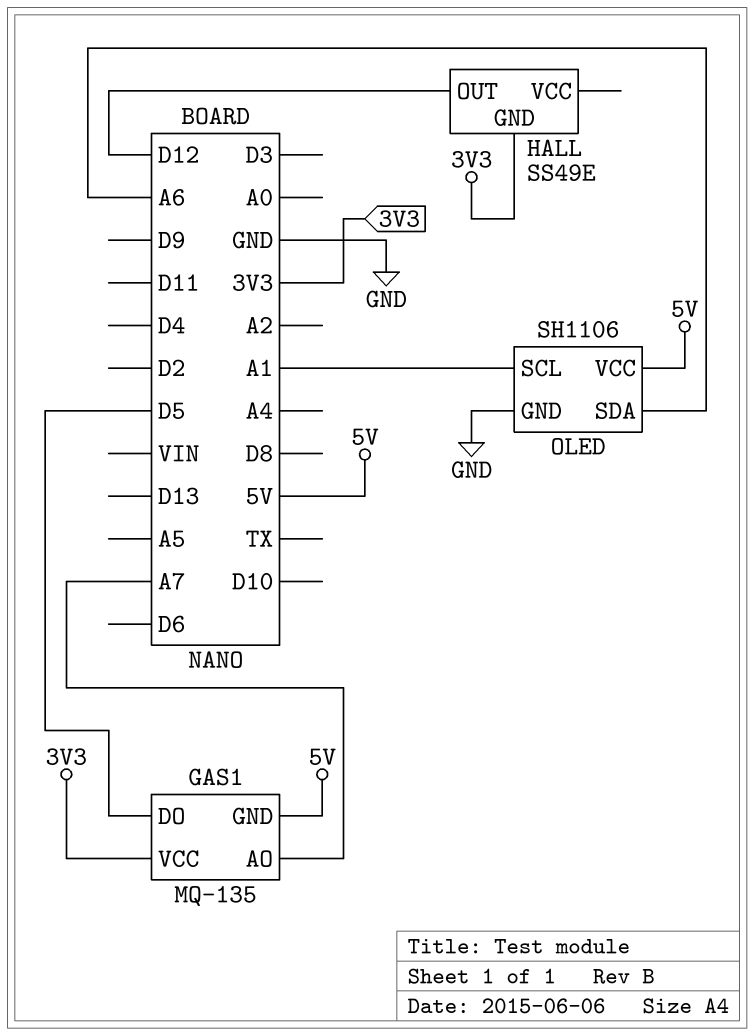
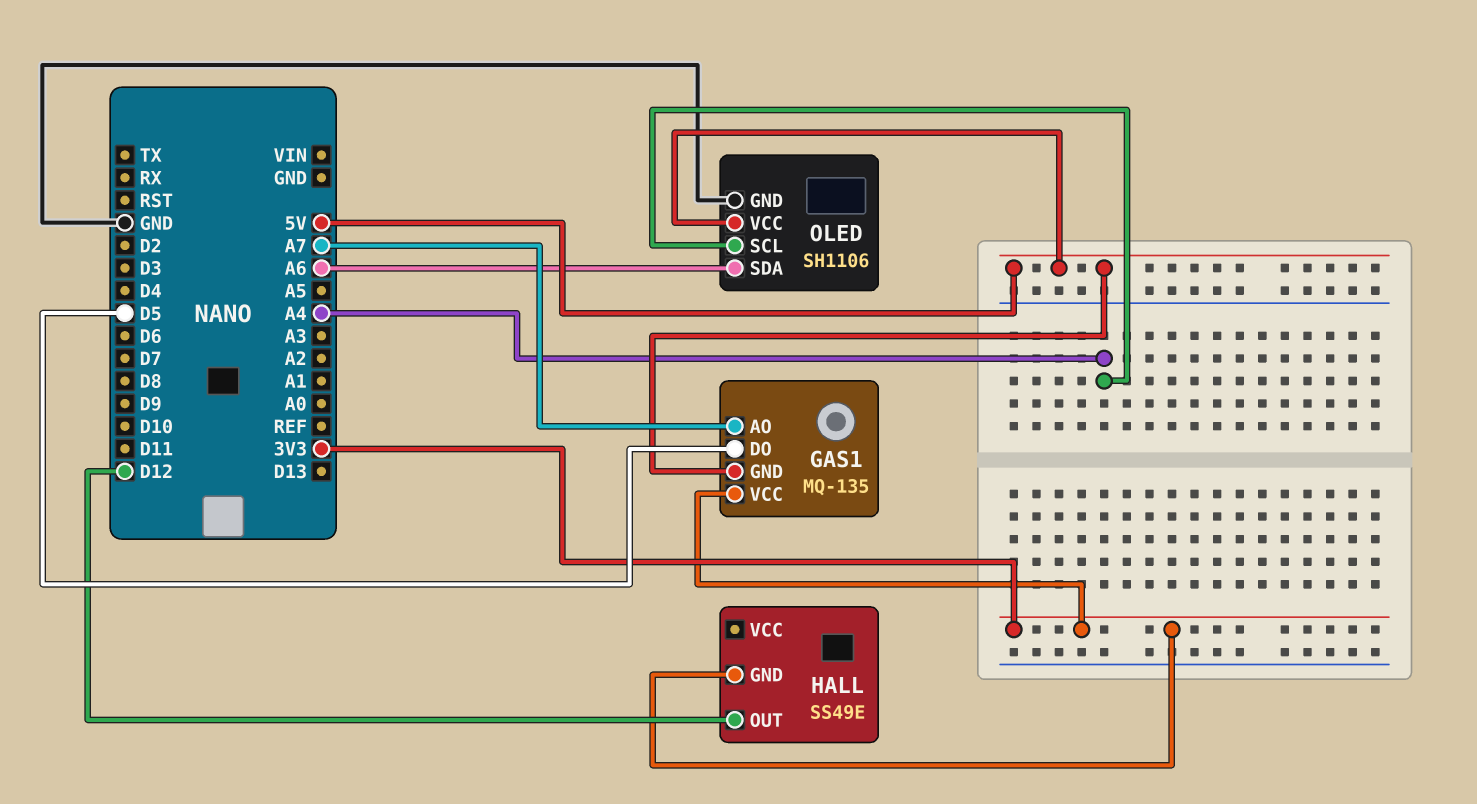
OLED pin SCL: A1 -> A4

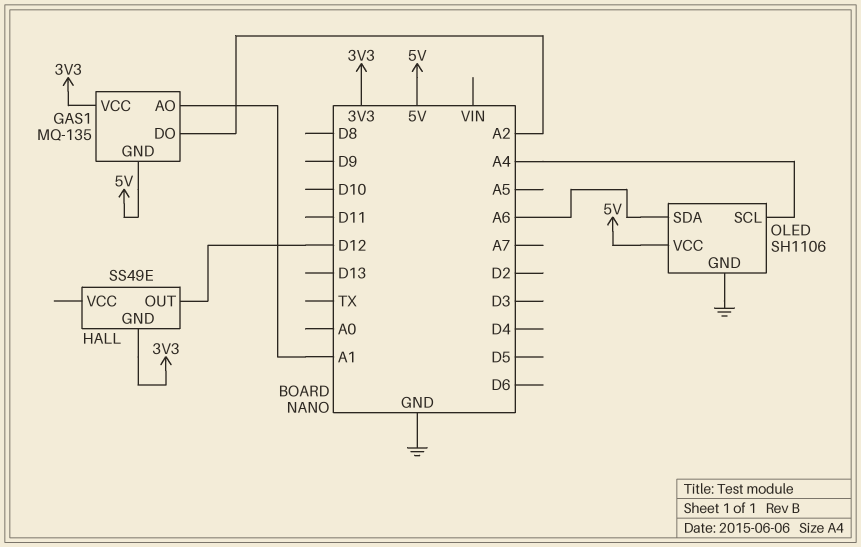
GAS1 pin AO: A7 -> A1
GAS1 pin DO: D5 -> A2

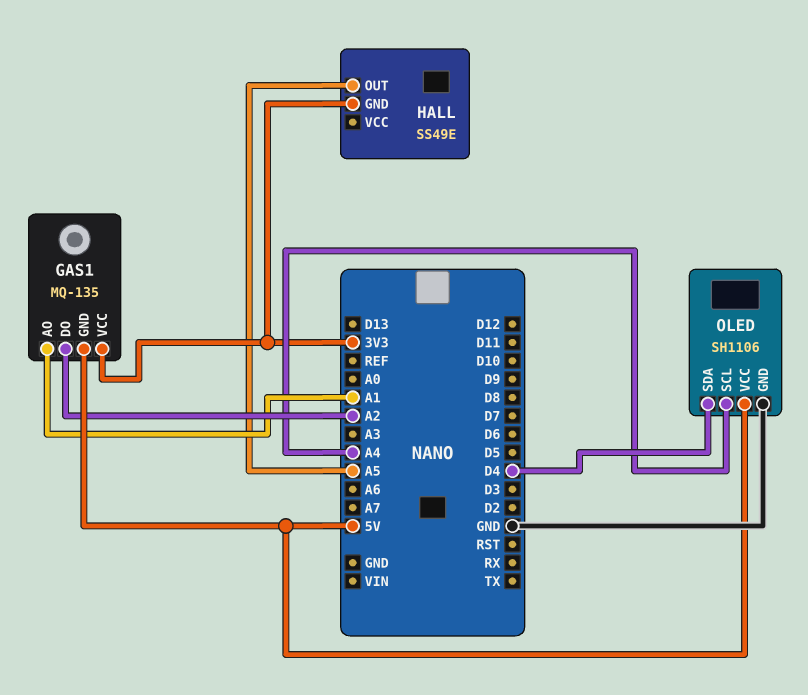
HALL pin OUT: D12 -> A5
OLED pin SDA: A6 -> D4

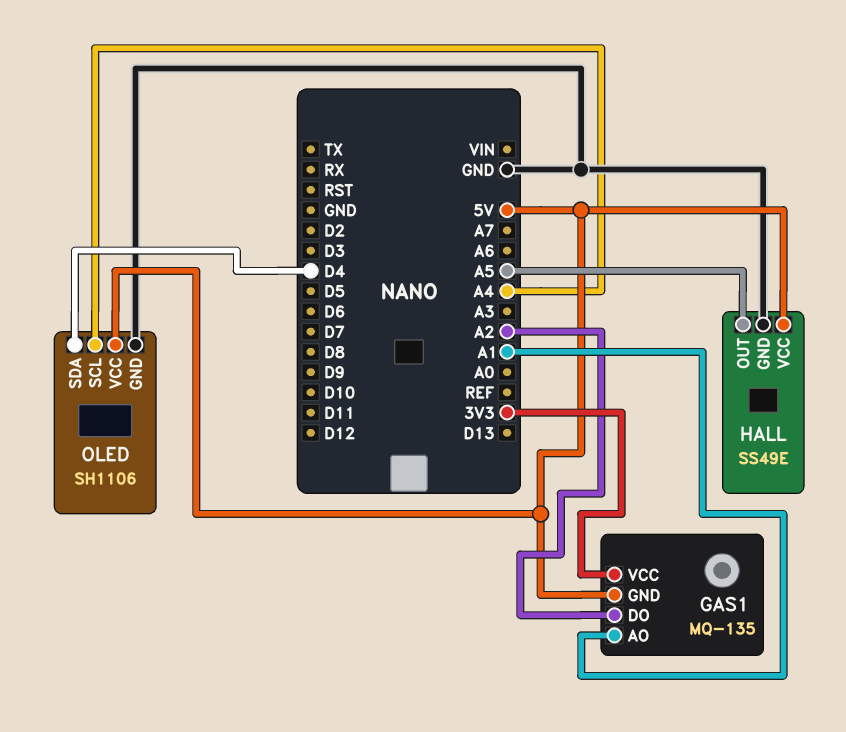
HALL pin GND: 3V3 -> GND
HALL pin VCC: none -> 5V

